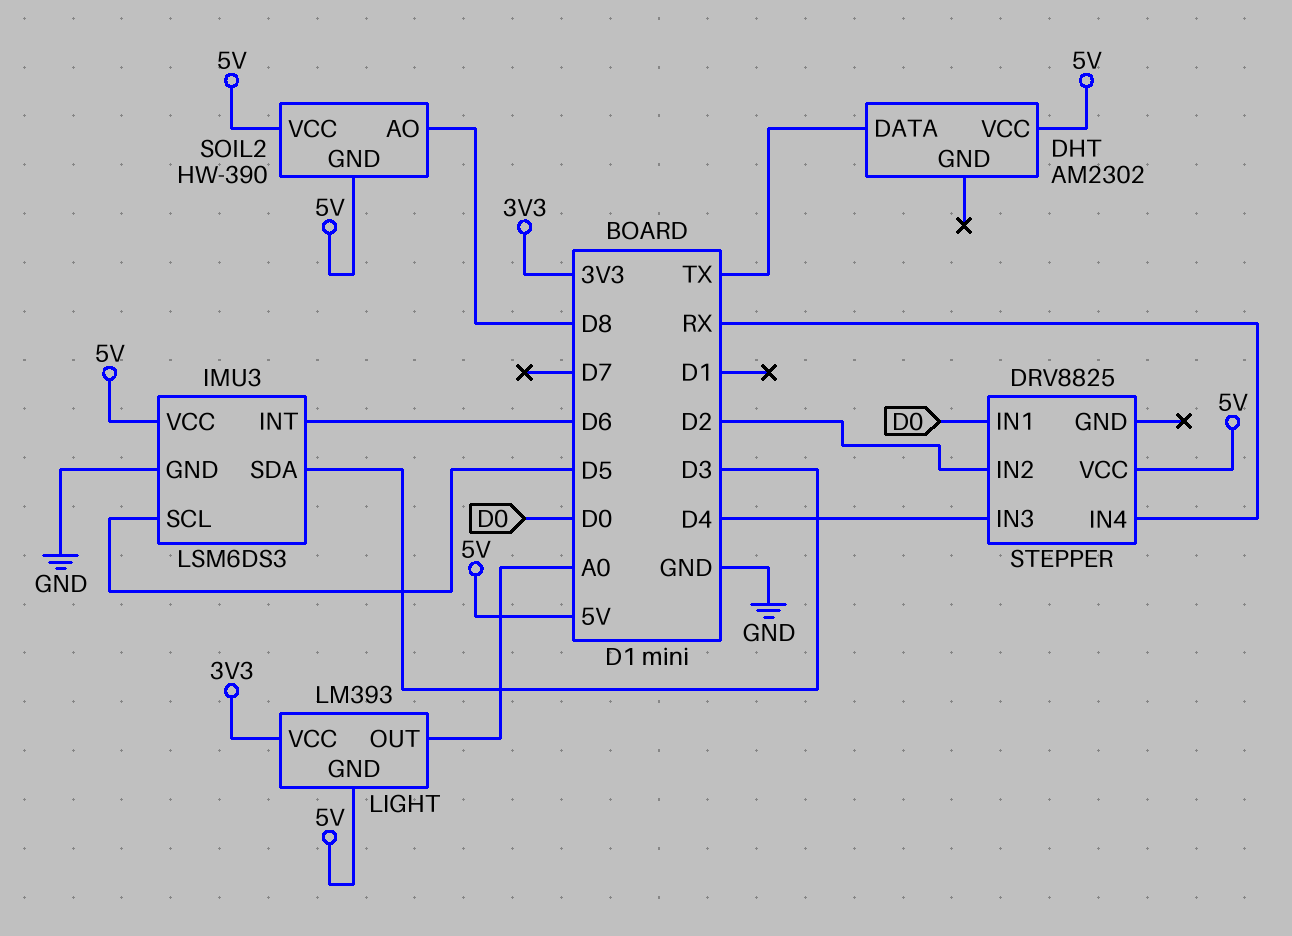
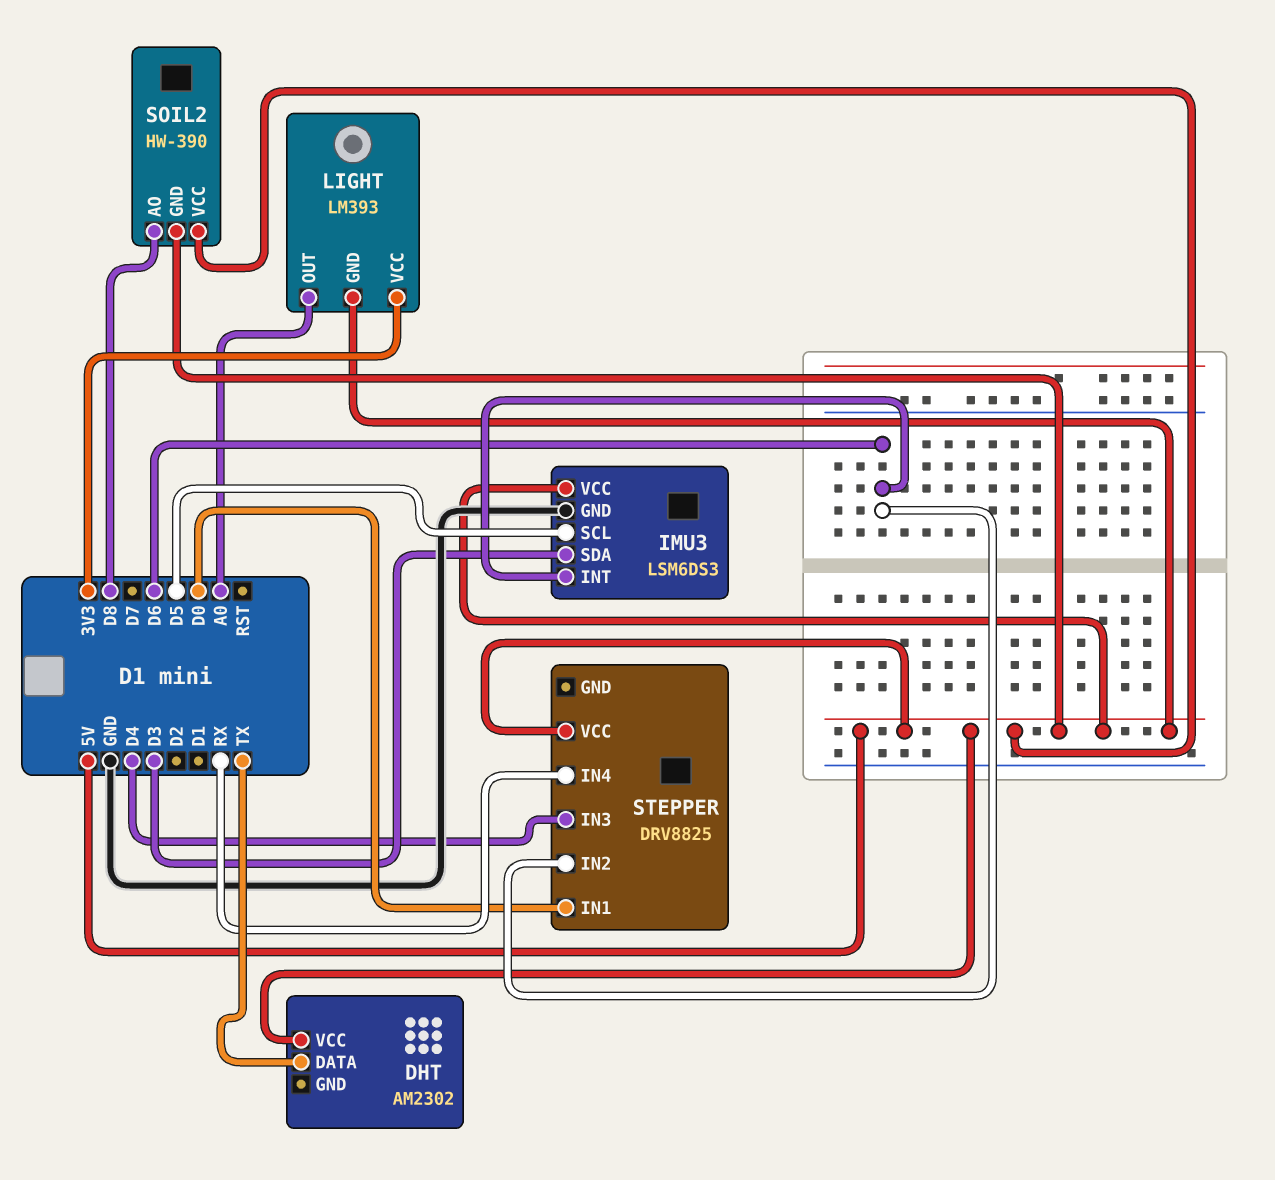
STEPPER pin IN2: D2 -> D6

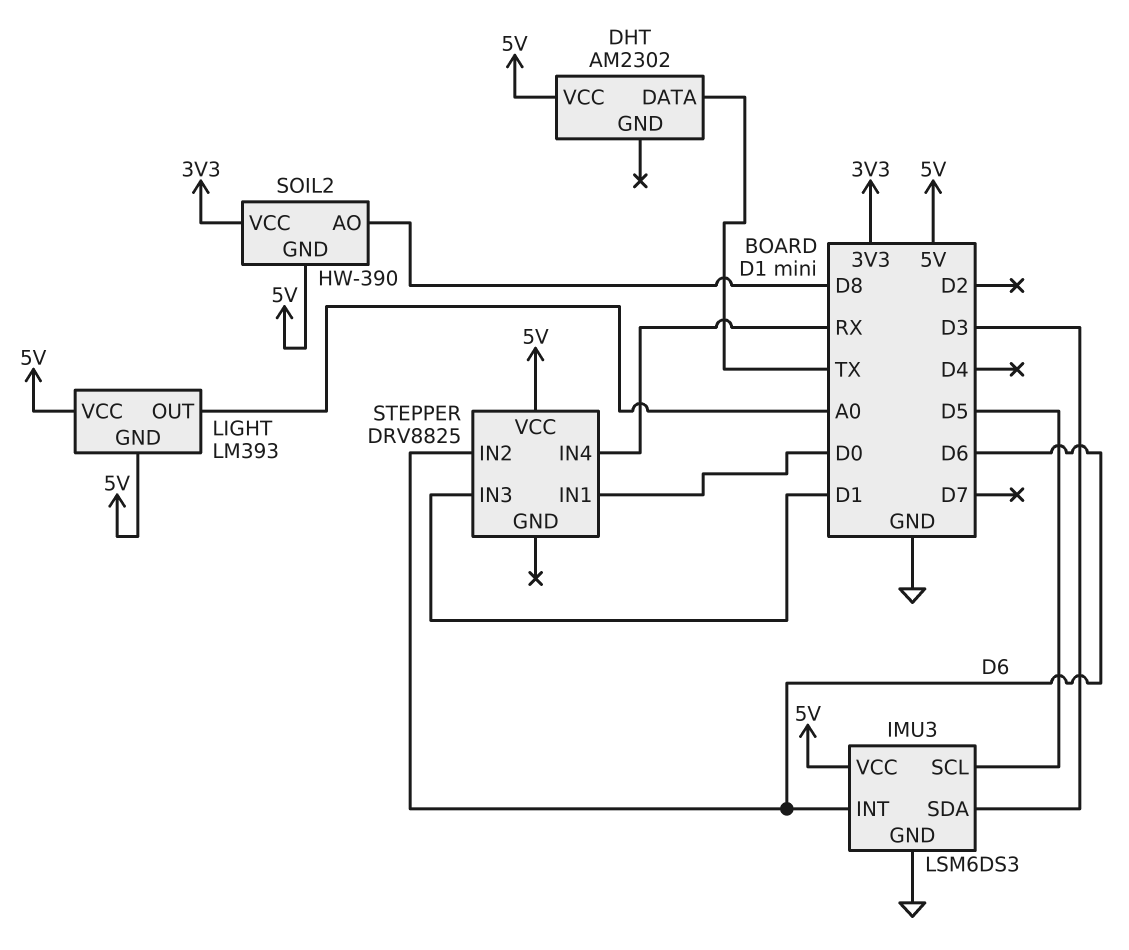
LIGHT pin VCC: 3V3 -> 5V
SOIL2 pin VCC: 5V -> 3V3
STEPPER pin IN3: D4 -> D1

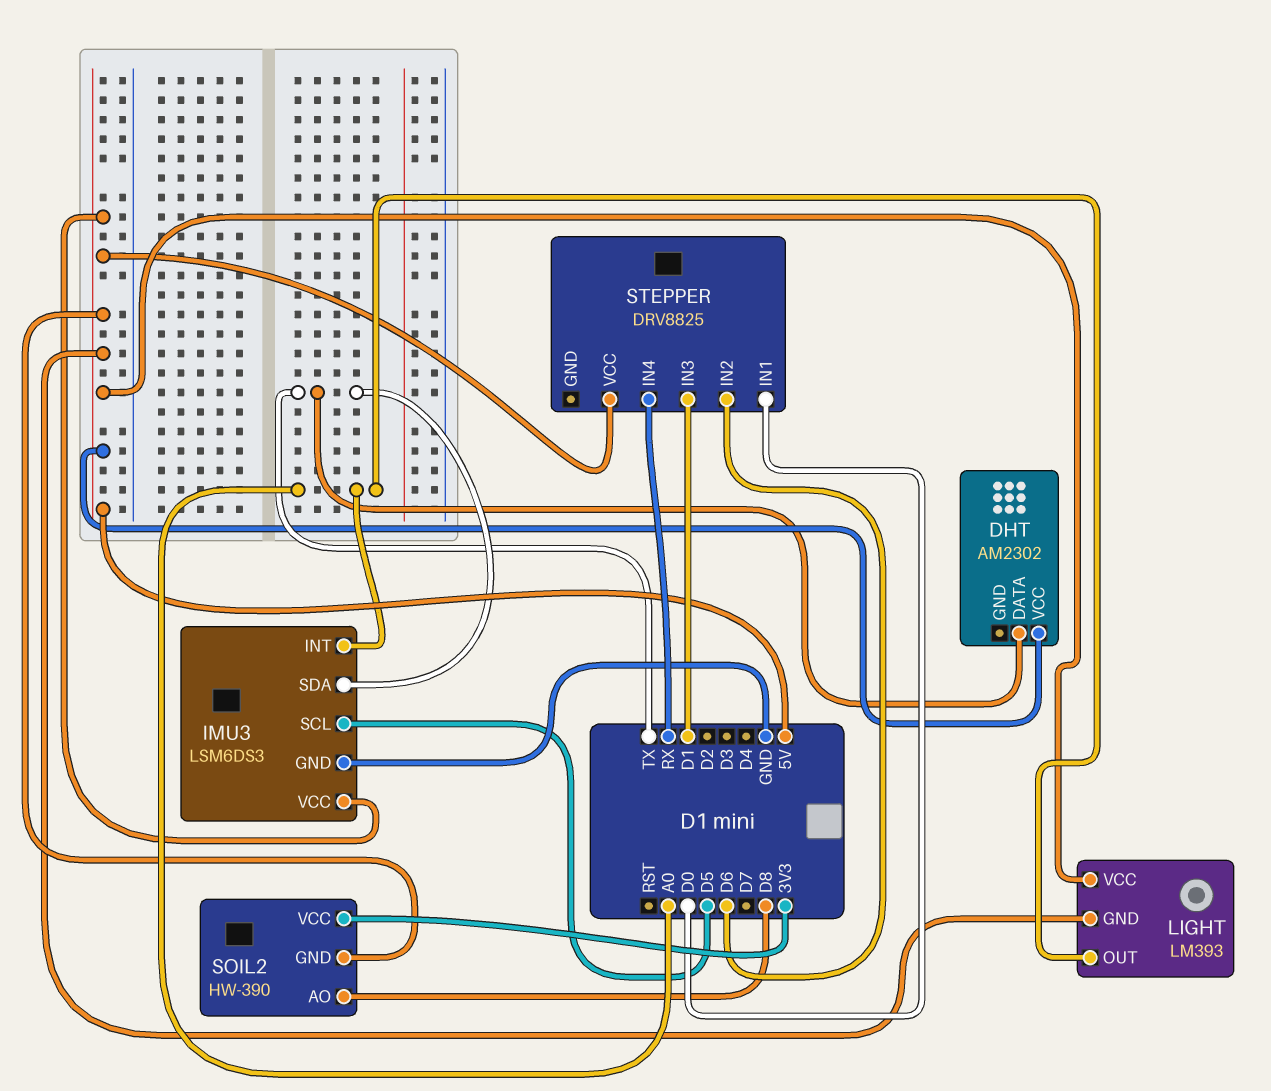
IMU3 pin INT: D6 -> A0
IMU3 pin SDA: D3 -> TX

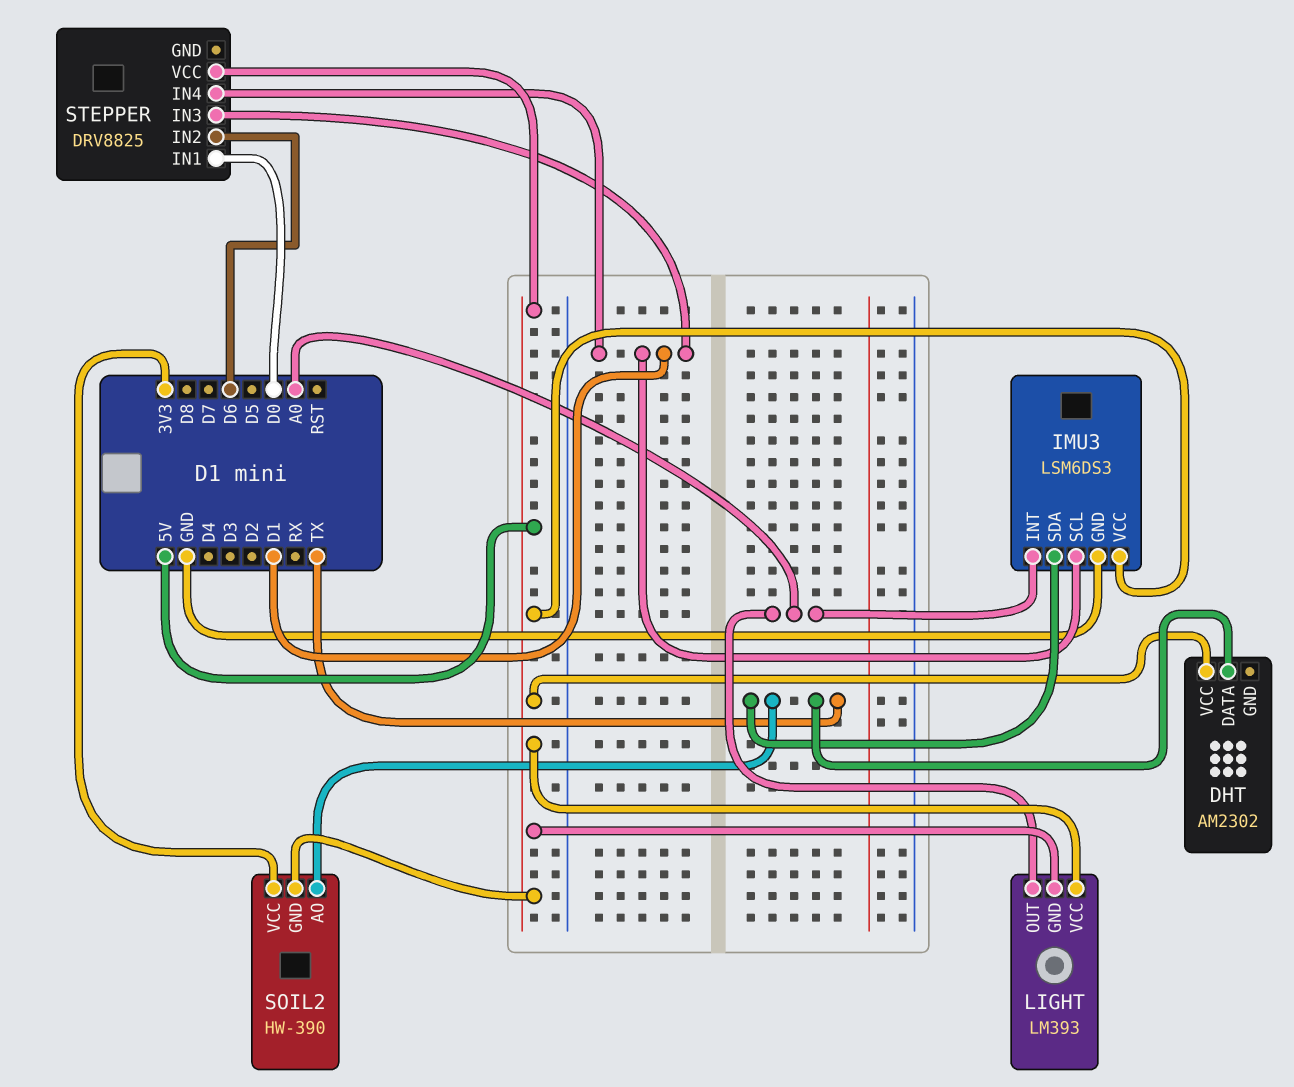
IMU3 pin SCL: D5 -> D1
SOIL2 pin AO: D8 -> TX
STEPPER pin IN4: RX -> D1

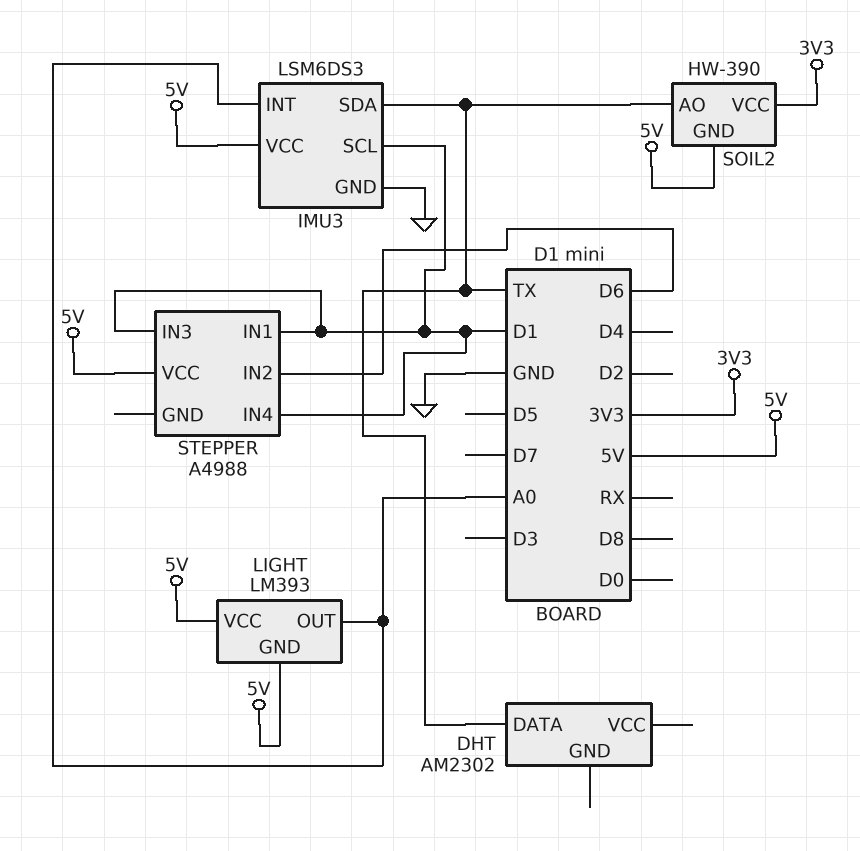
DHT pin VCC: 5V -> none
STEPPER: DRV8825 -> A4988
STEPPER pin IN1: D0 -> D1

